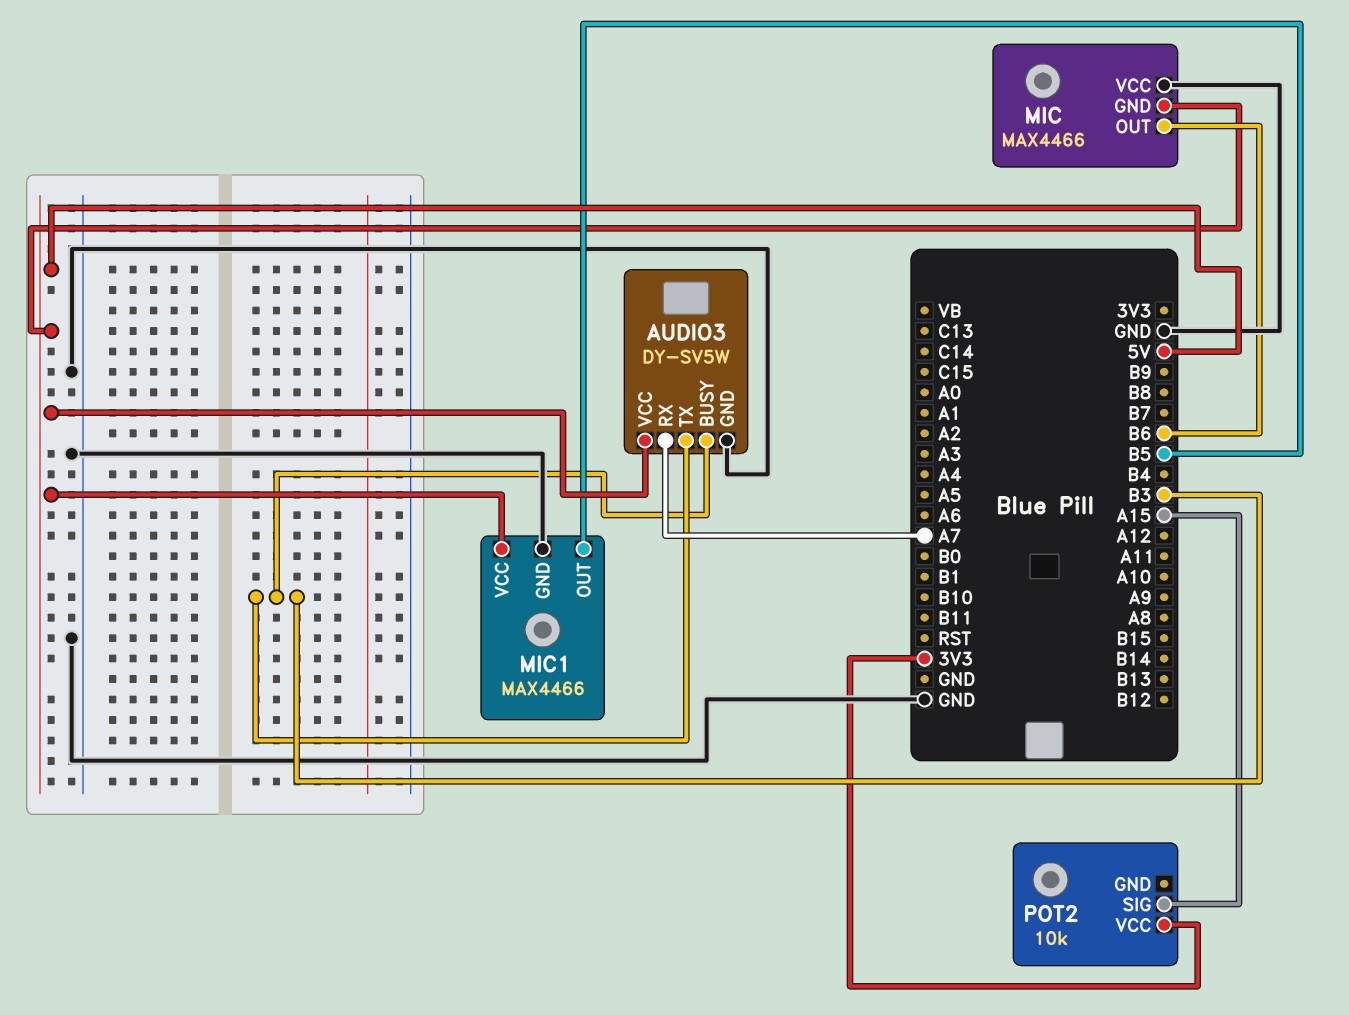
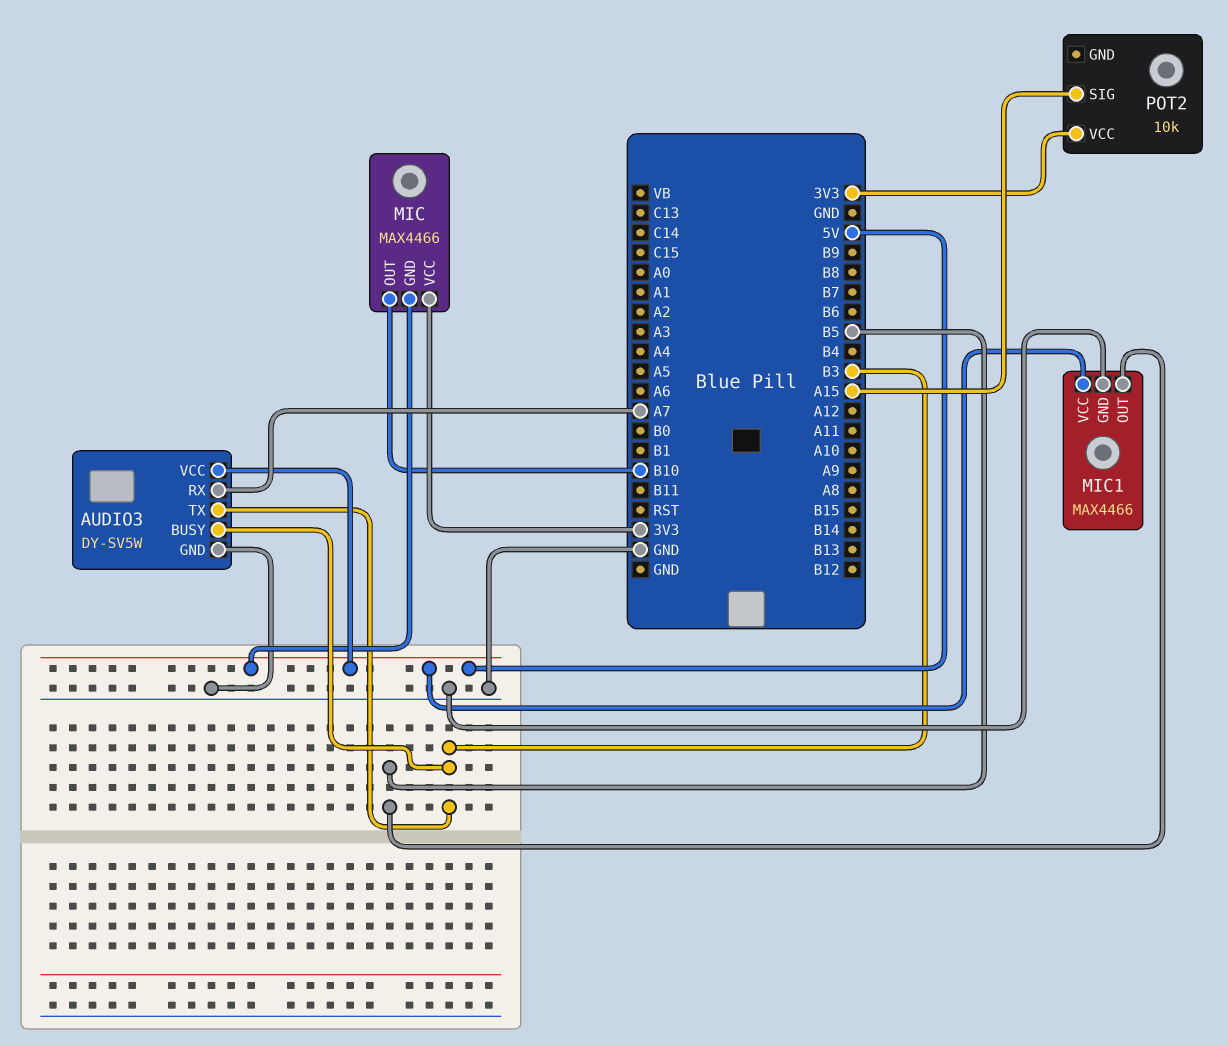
MIC pin OUT: B6 -> B10
MIC pin VCC: GND -> 3V3

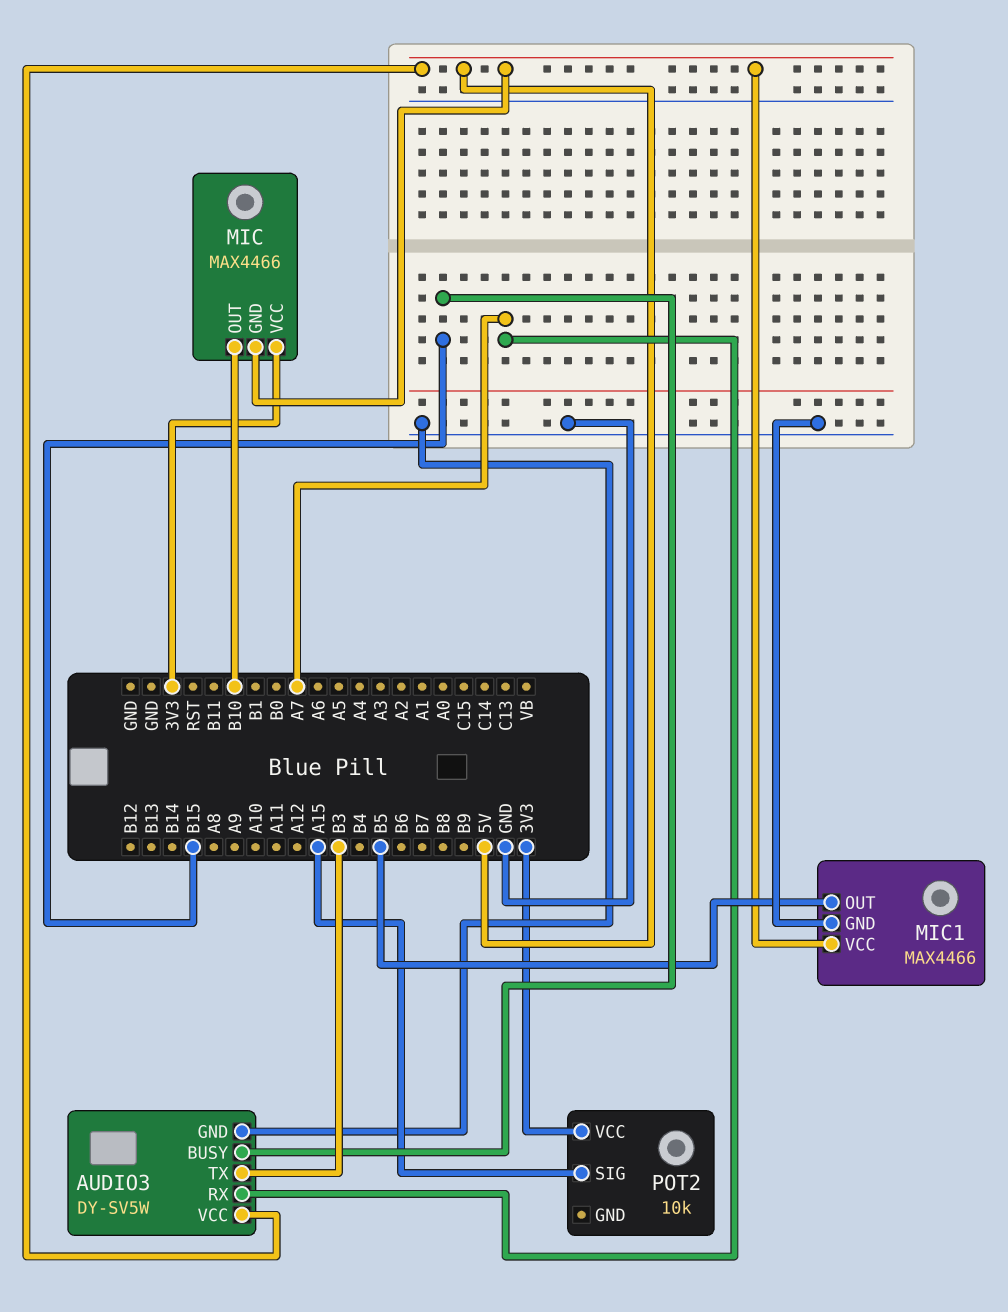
AUDIO3 pin BUSY: B3 -> B15

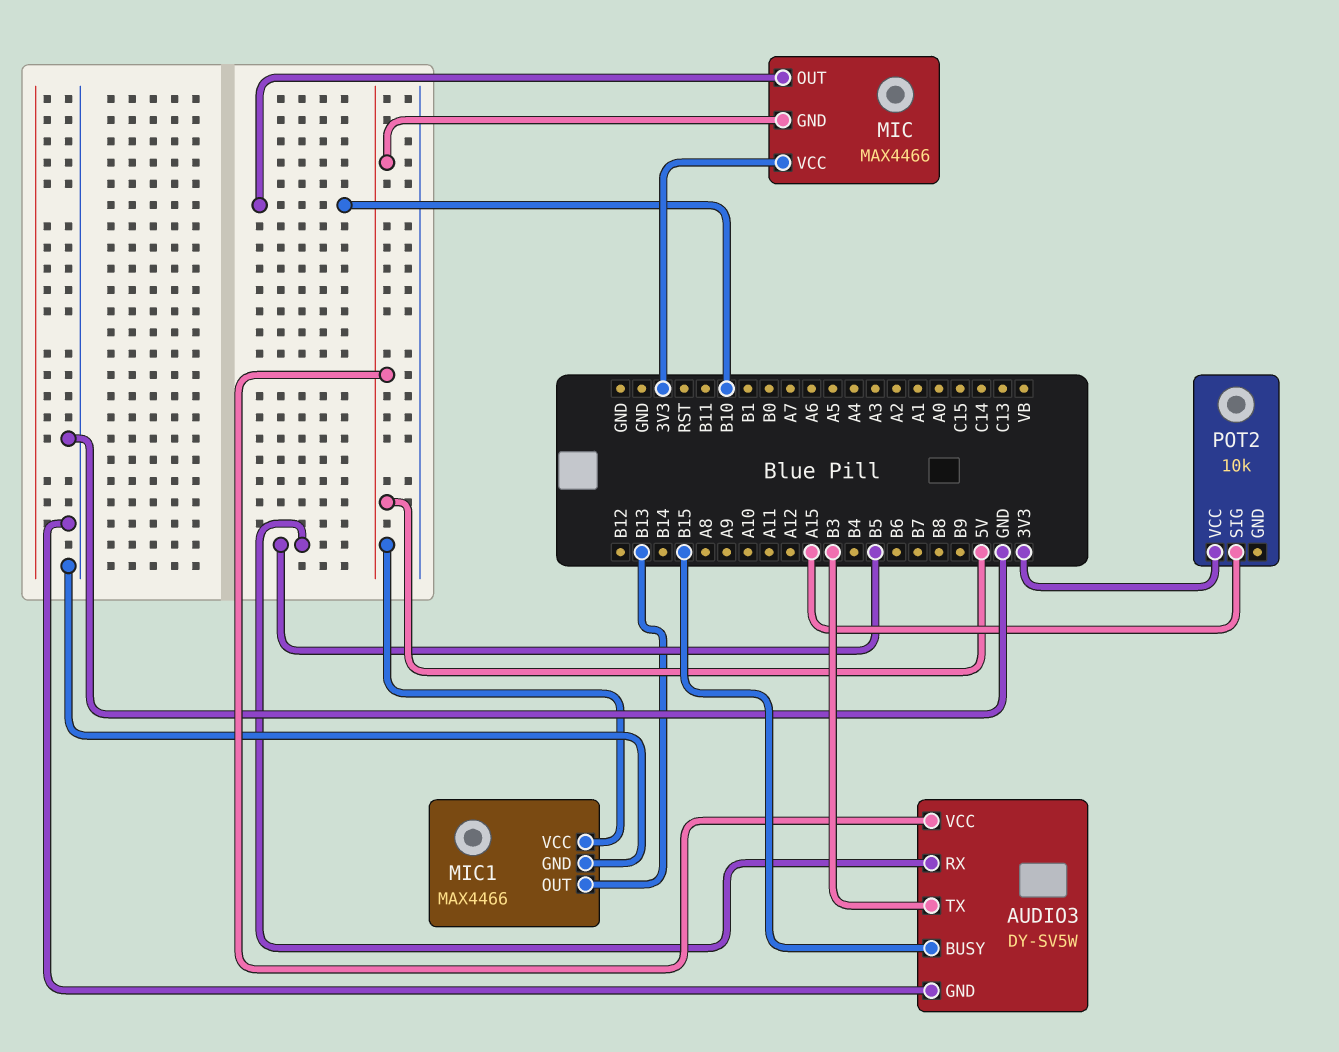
AUDIO3 pin RX: A7 -> B5
MIC1 pin OUT: B5 -> B13

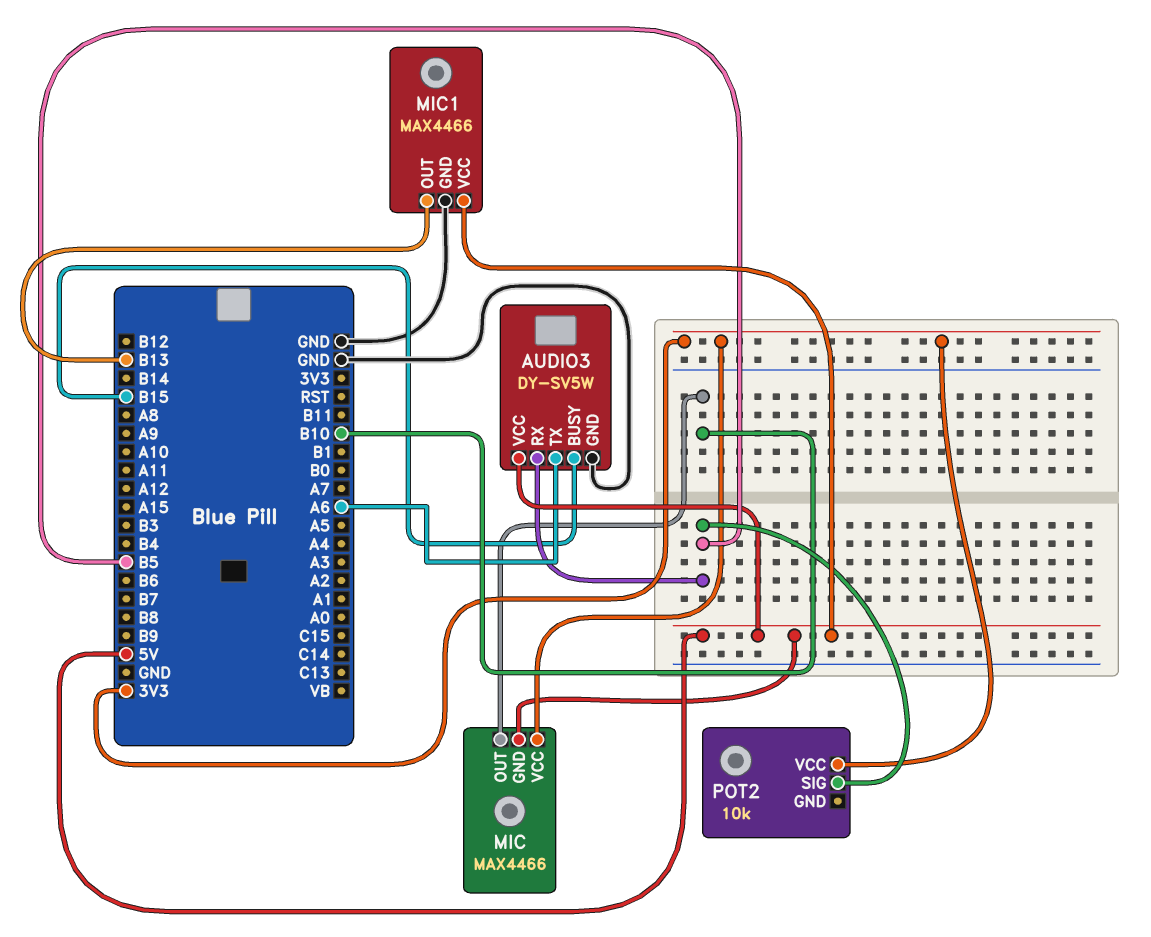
AUDIO3 pin TX: B3 -> A6
POT2 pin SIG: A15 -> B5

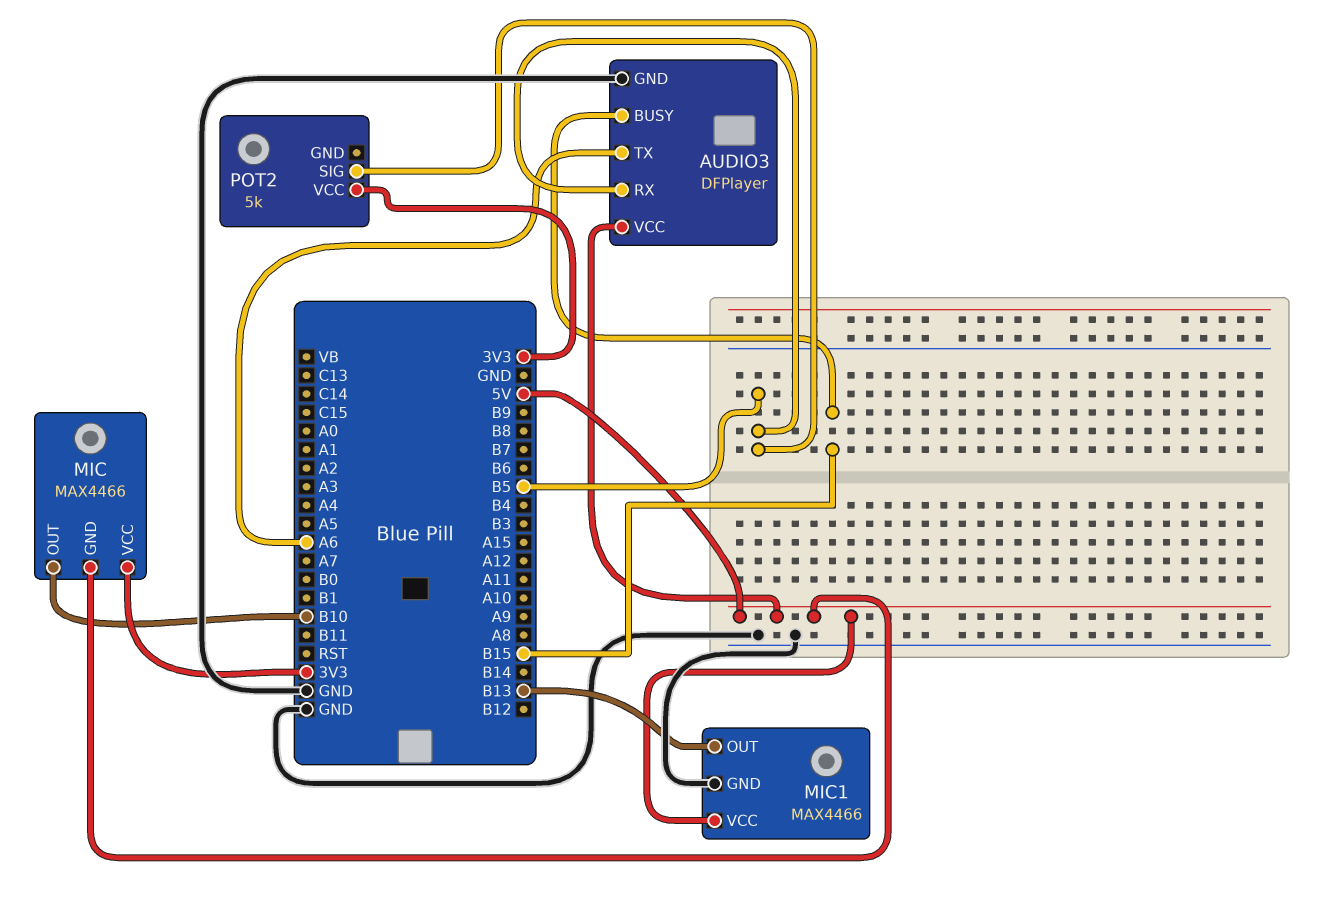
AUDIO3: DY-SV5W -> DFPlayer
POT2: 10k -> 5k

